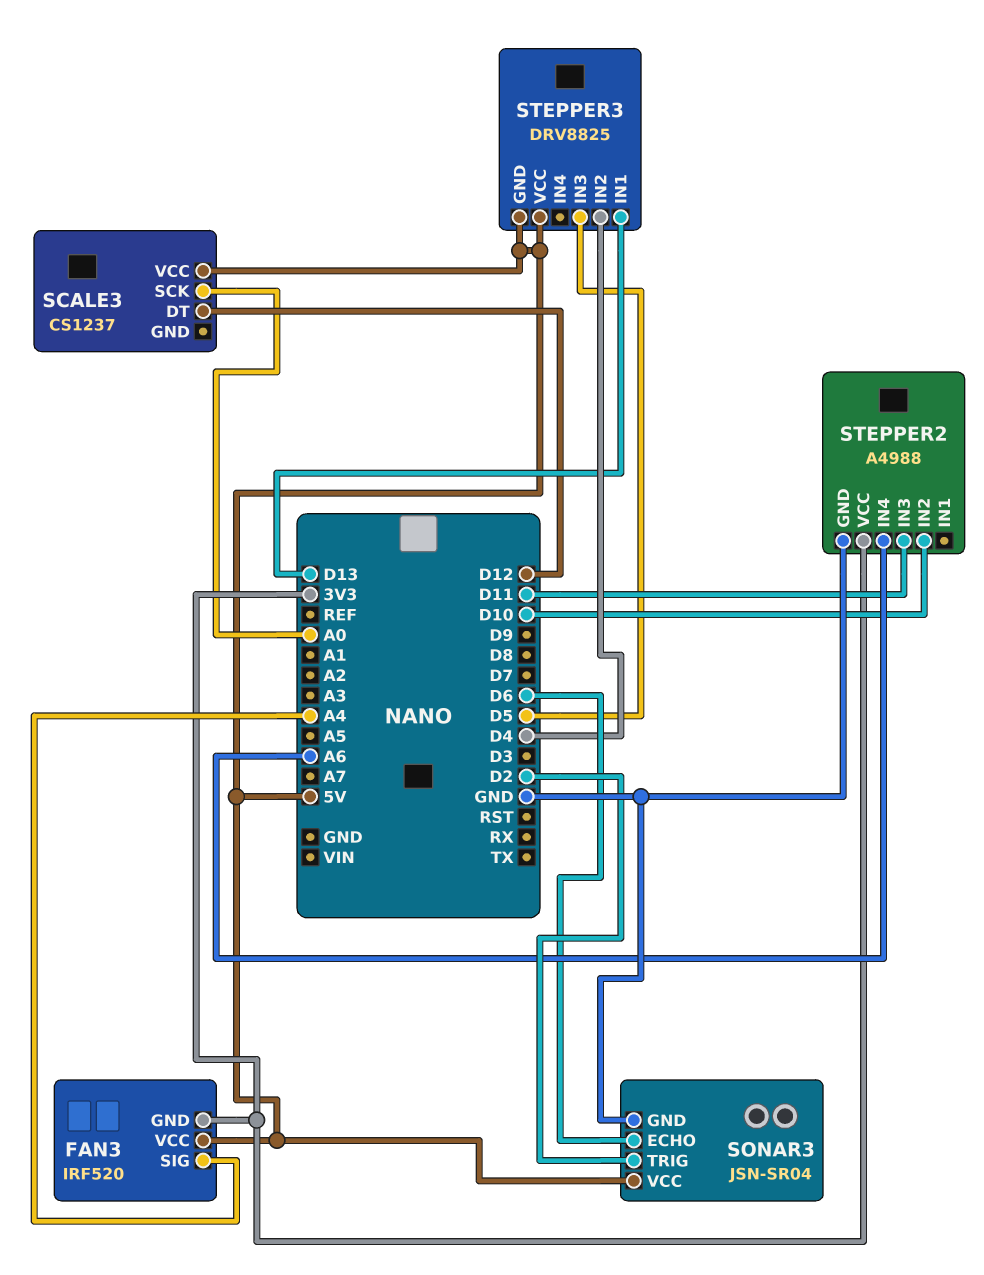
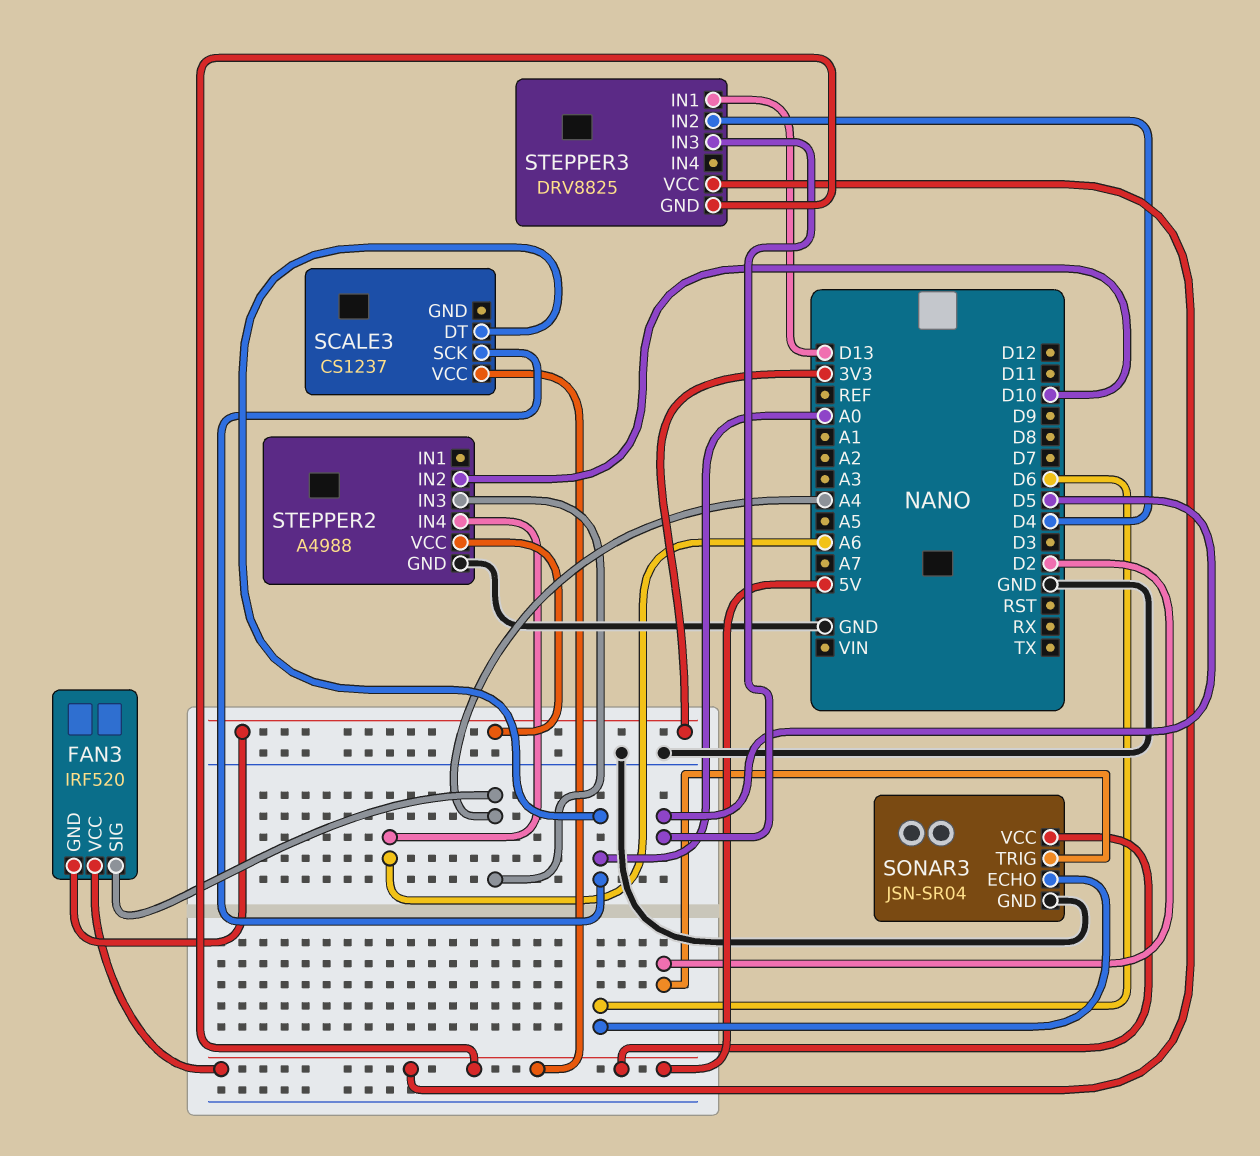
SCALE3 pin DT: D12 -> A0
STEPPER2 pin IN3: D11 -> A4

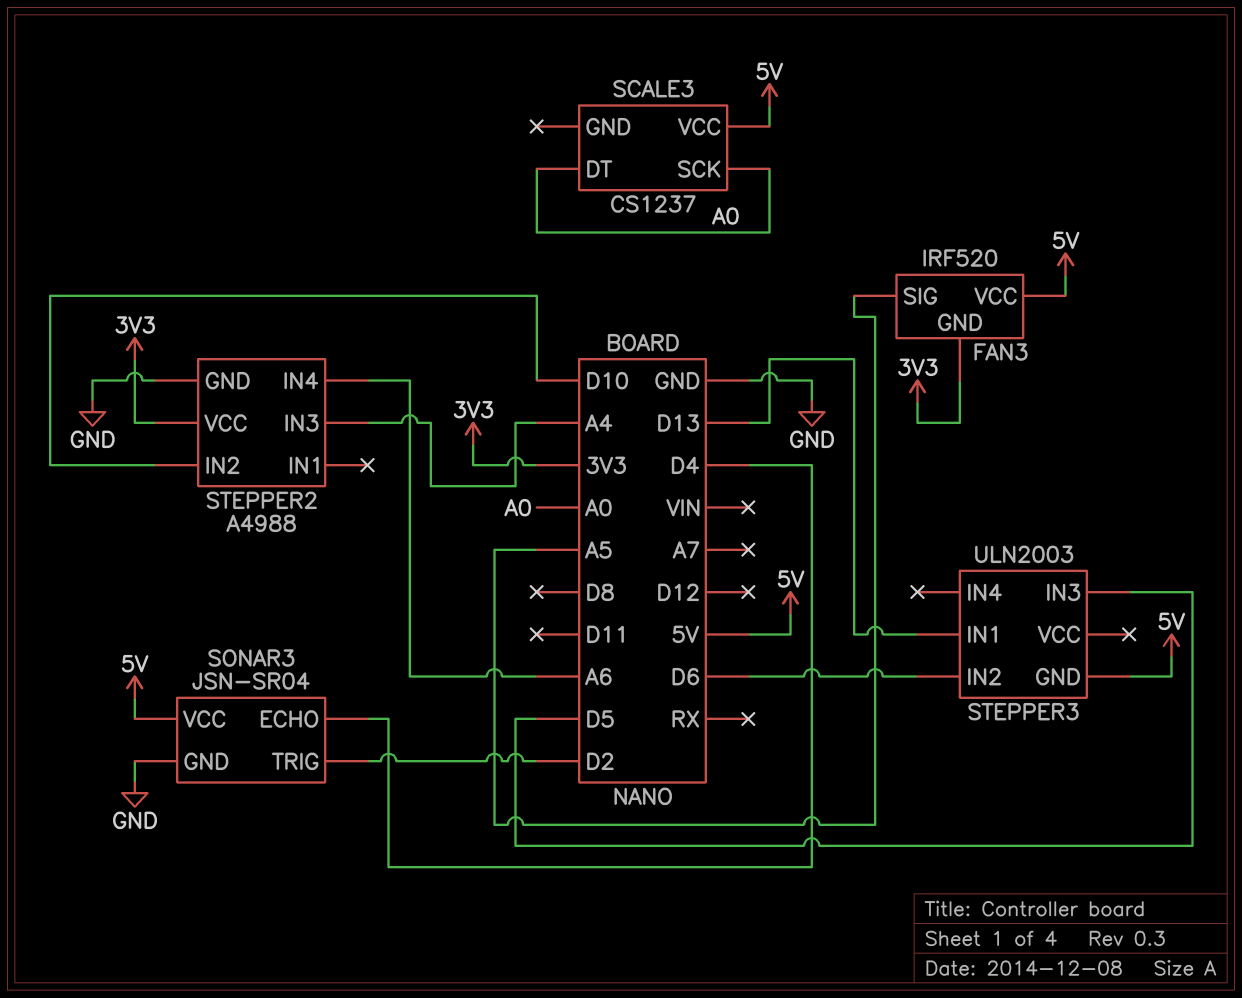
FAN3 pin SIG: A4 -> A5
SONAR3 pin ECHO: D6 -> D4
STEPPER3: DRV8825 -> ULN2003
STEPPER3 pin IN2: D4 -> D6
STEPPER3 pin VCC: 5V -> none

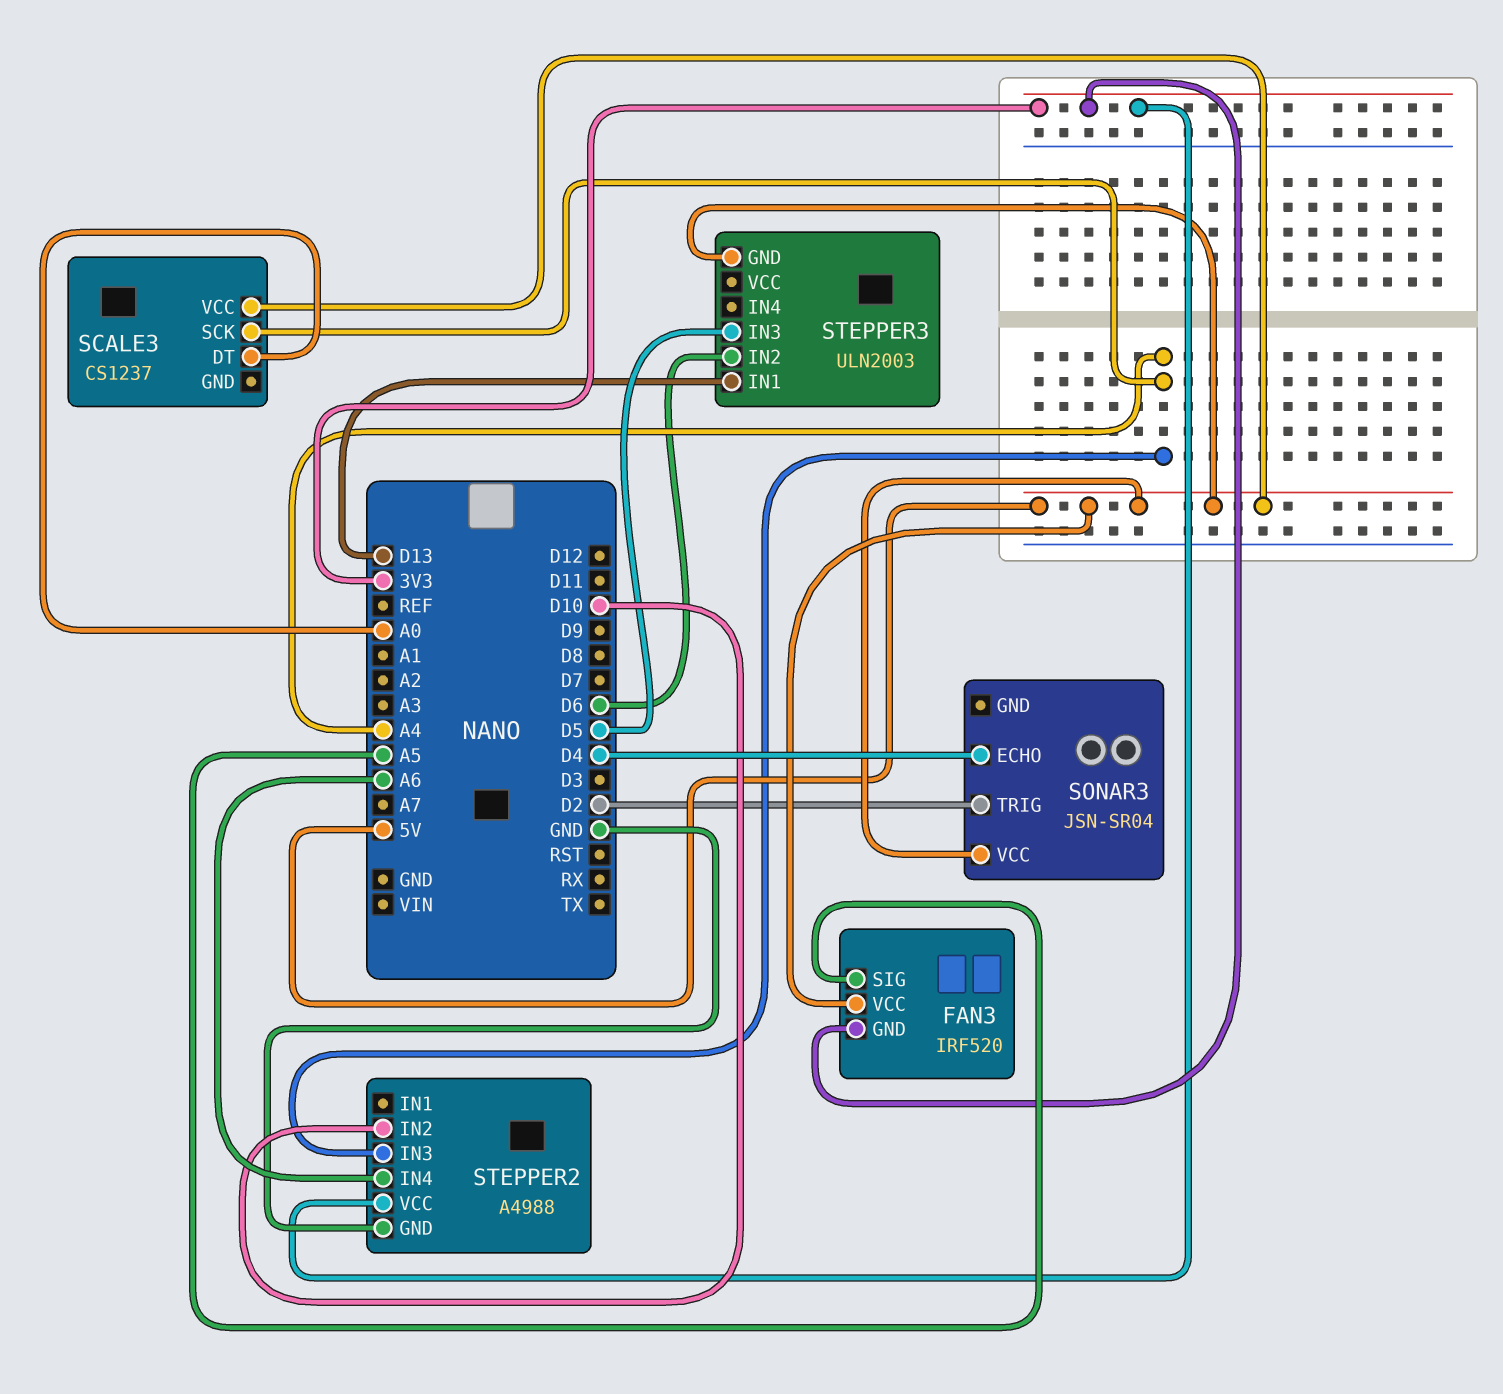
SCALE3 pin SCK: A0 -> A4
SONAR3 pin GND: GND -> none

